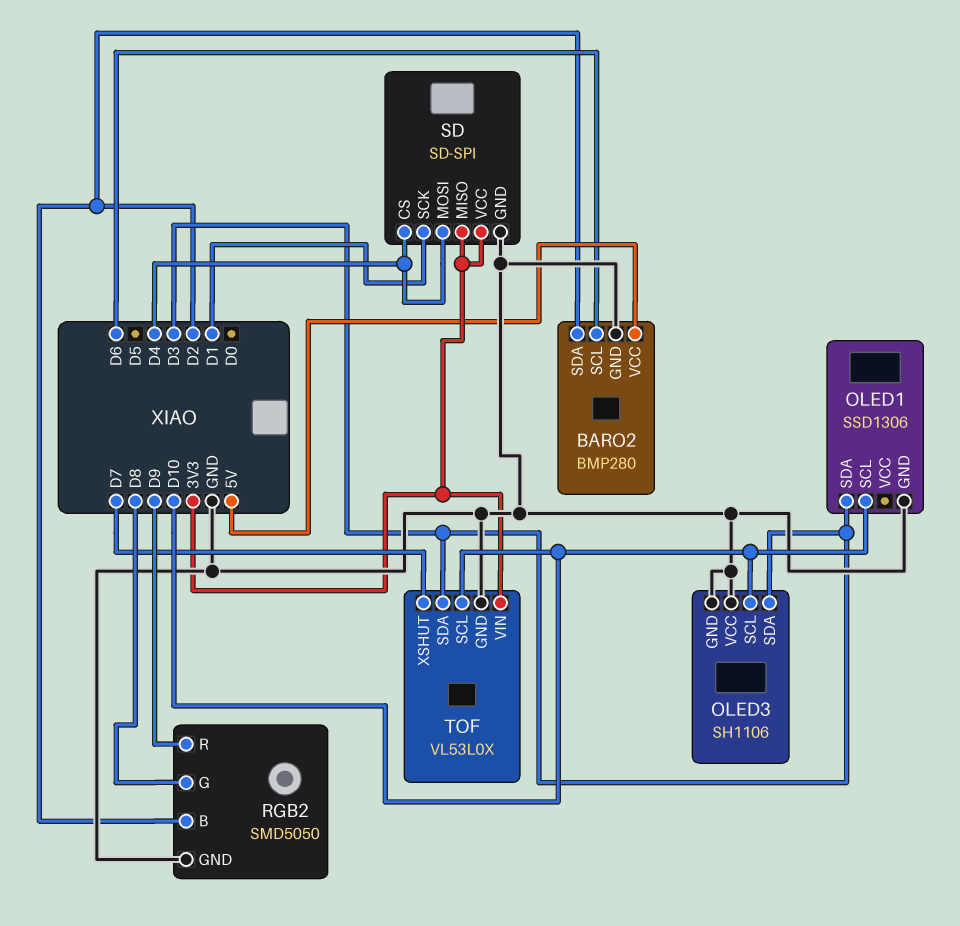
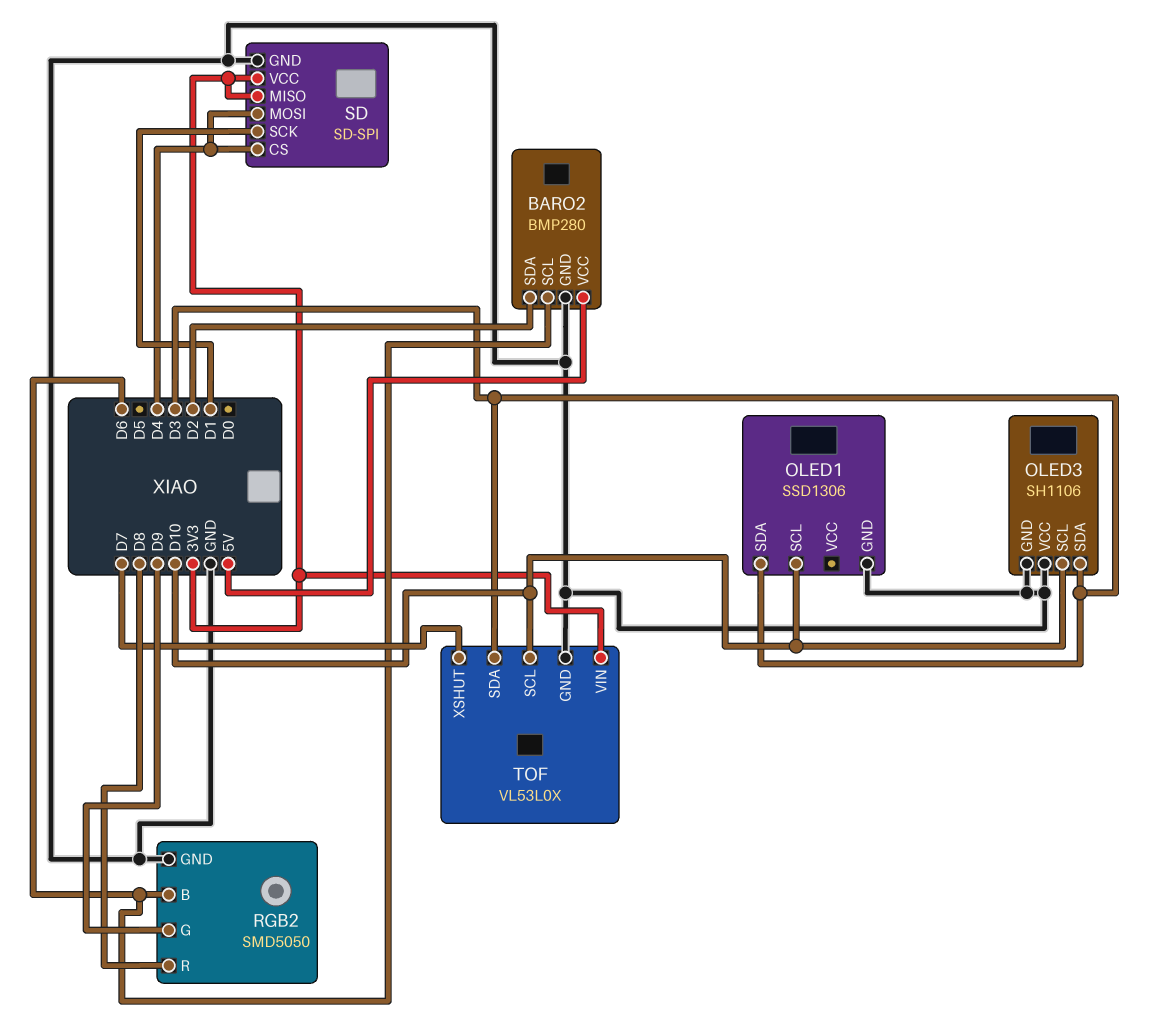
RGB2 pin B: D2 -> D6
RGB2 pin G: D8 -> D9
RGB2 pin R: D9 -> D8

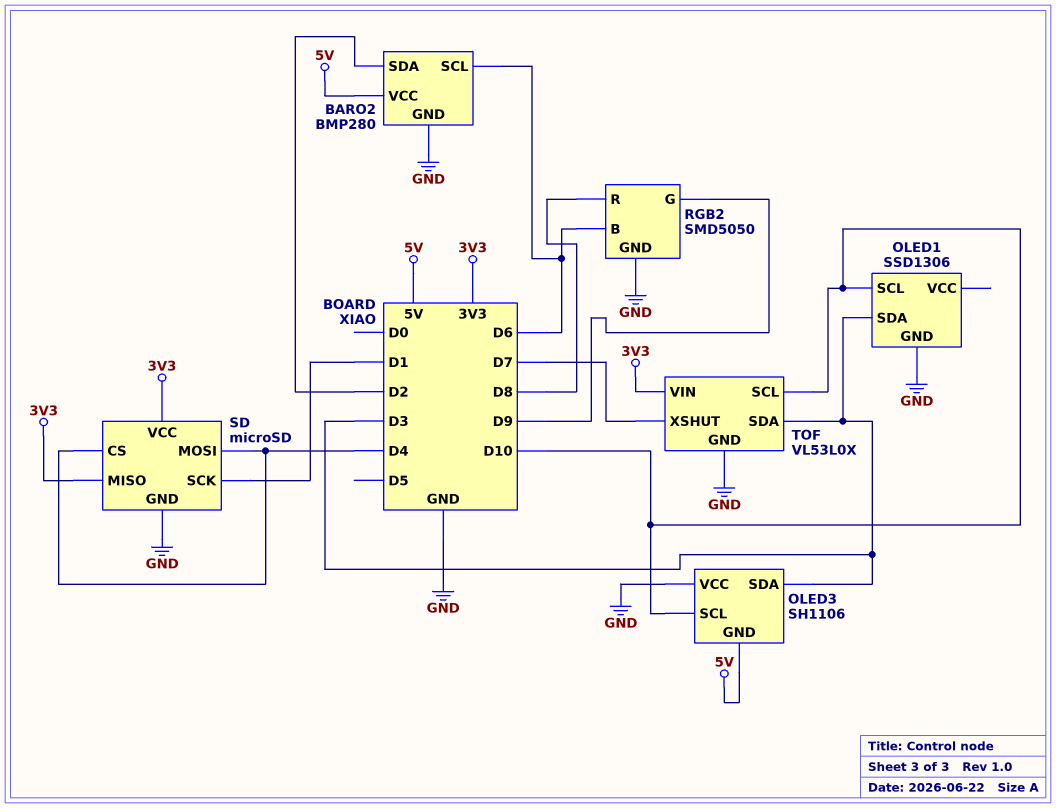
OLED3 pin GND: GND -> 5V
SD: SD-SPI -> microSD

